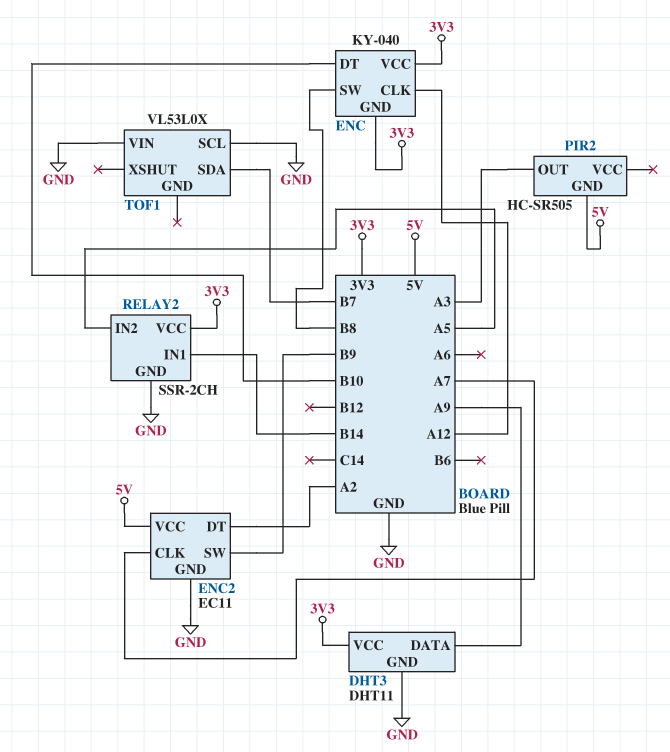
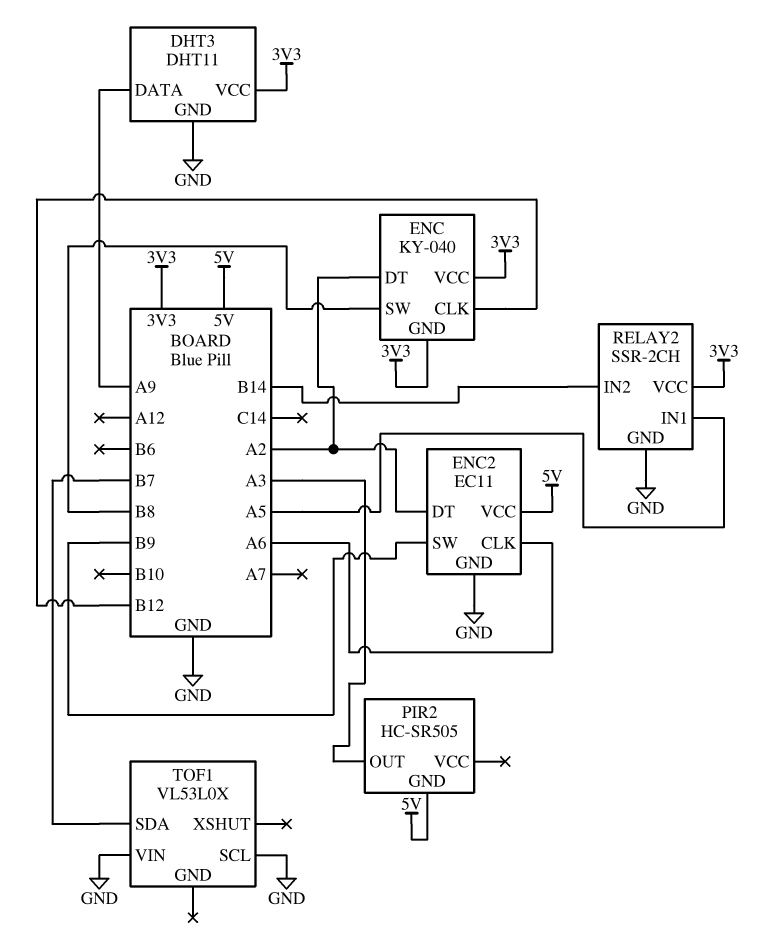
ENC pin CLK: A12 -> B12
ENC pin DT: B10 -> A2
ENC2 pin CLK: A7 -> A6
RELAY2 pin IN1: B14 -> A5
RELAY2 pin IN2: A5 -> B14

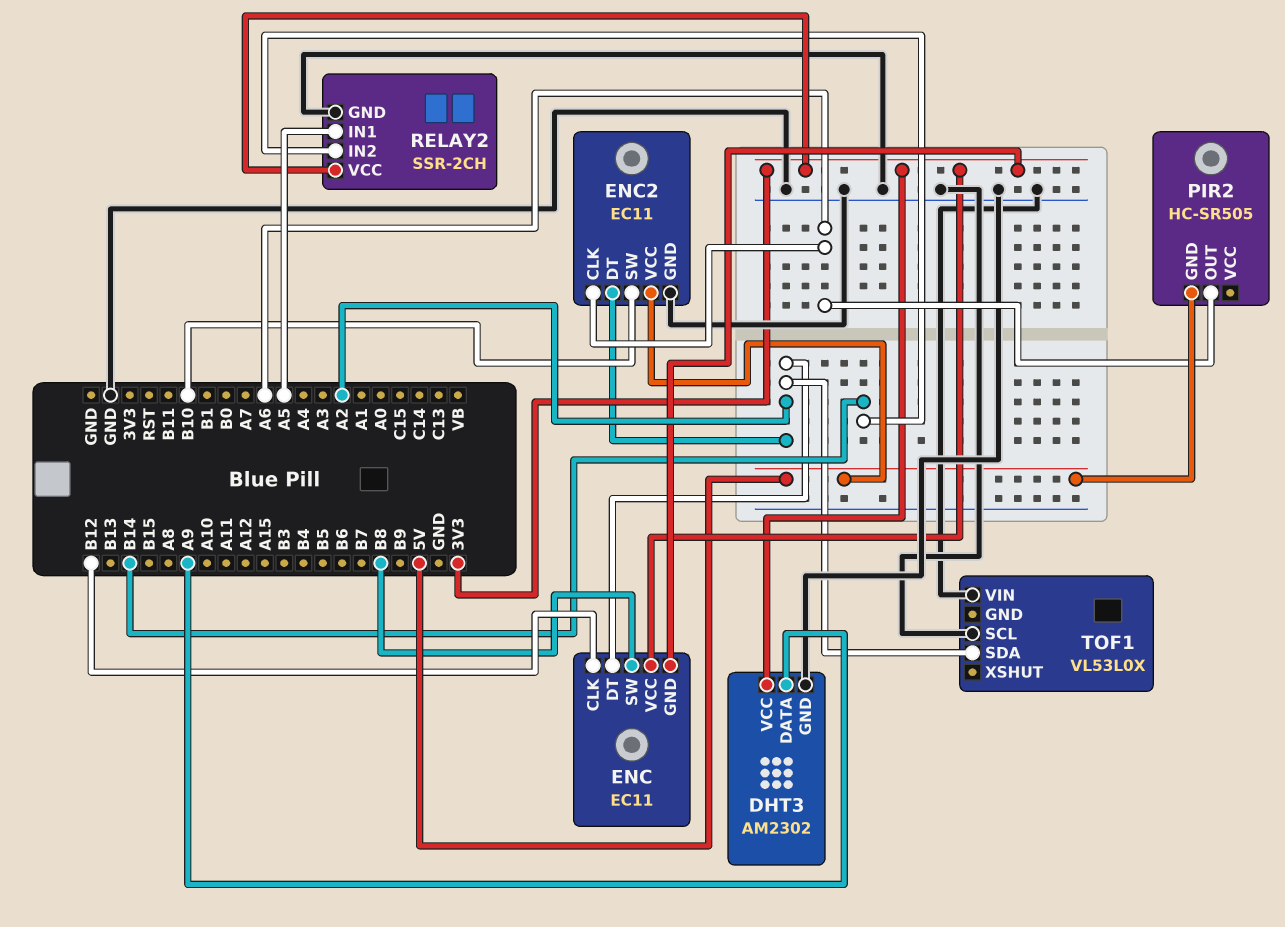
DHT3: DHT11 -> AM2302
ENC: KY-040 -> EC11
ENC2 pin SW: B9 -> B10
PIR2 pin OUT: A3 -> A6
TOF1 pin SDA: B7 -> A2

